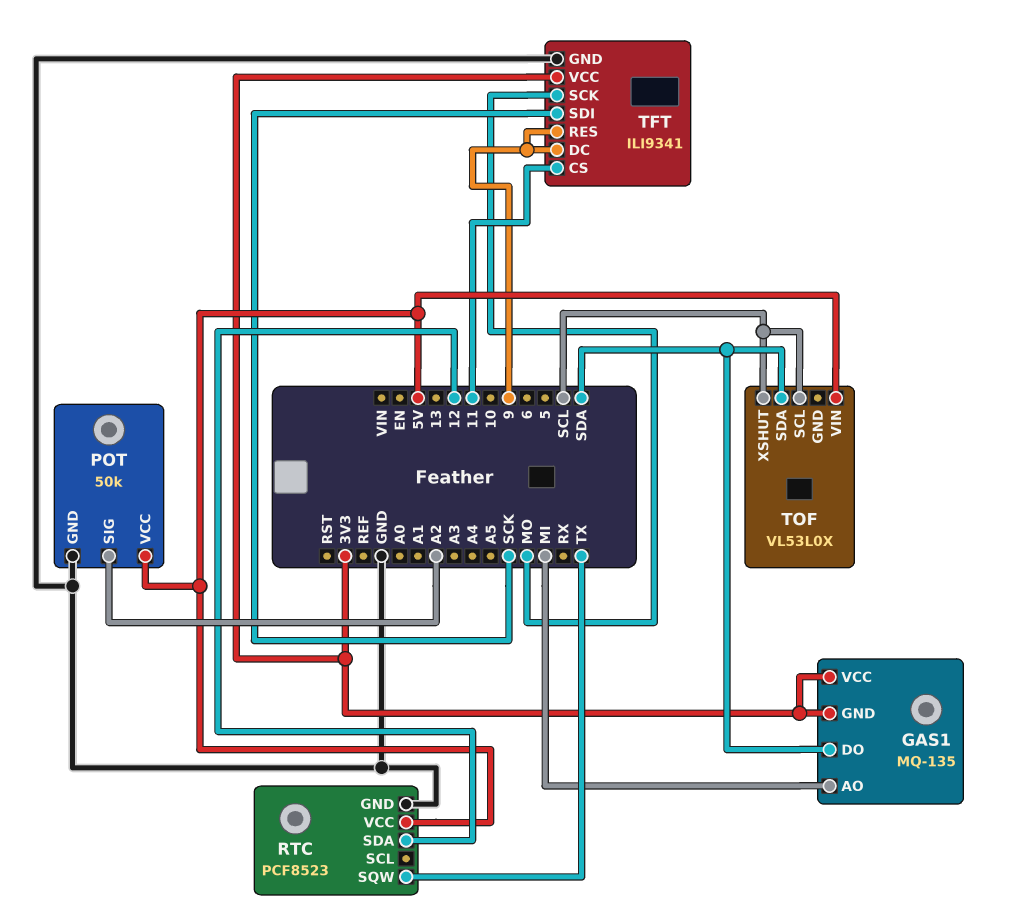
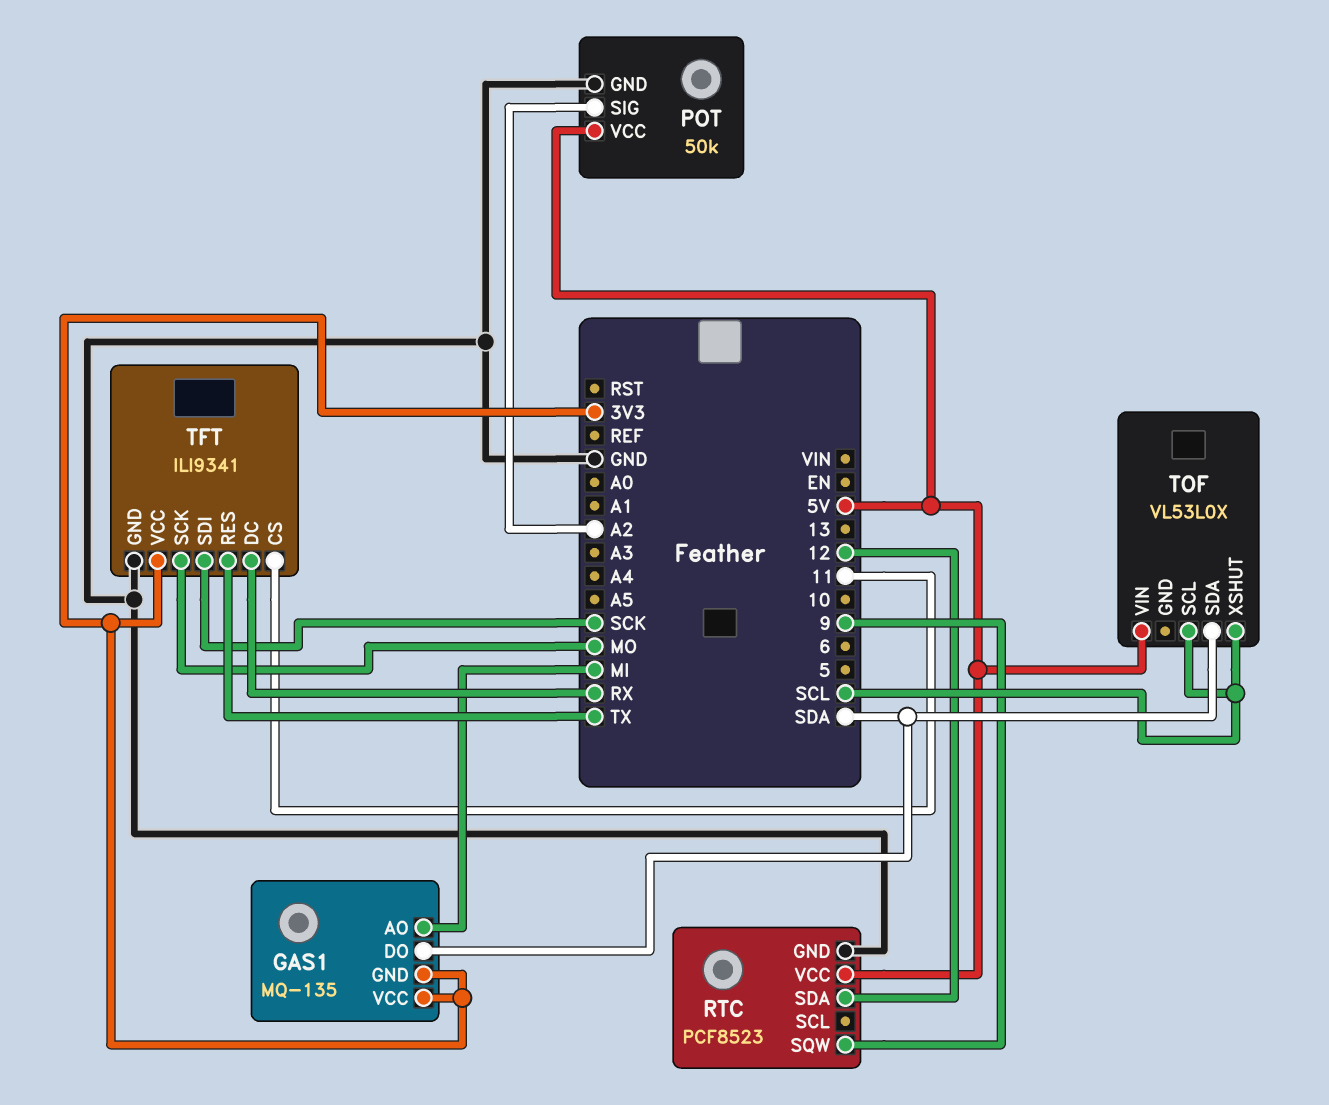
RTC pin SQW: TX -> 9
TFT pin DC: 9 -> RX
TFT pin RES: 9 -> TX

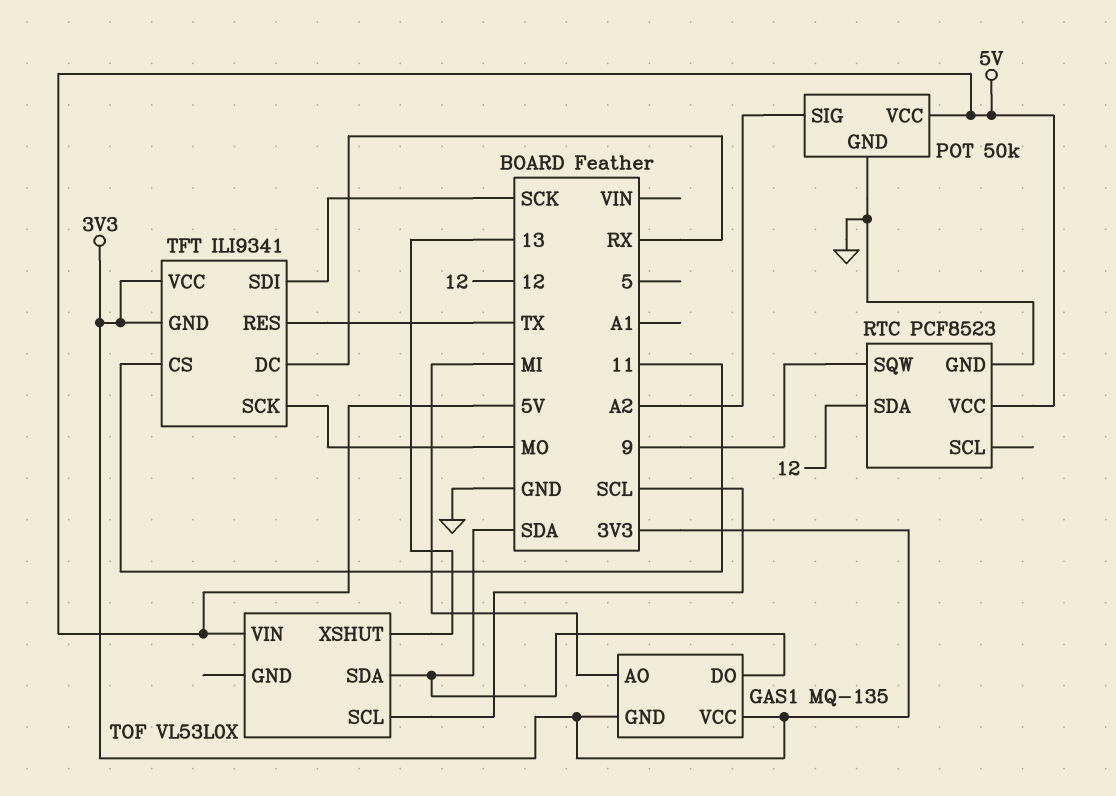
TFT pin GND: GND -> 3V3
TOF pin XSHUT: SCL -> 13

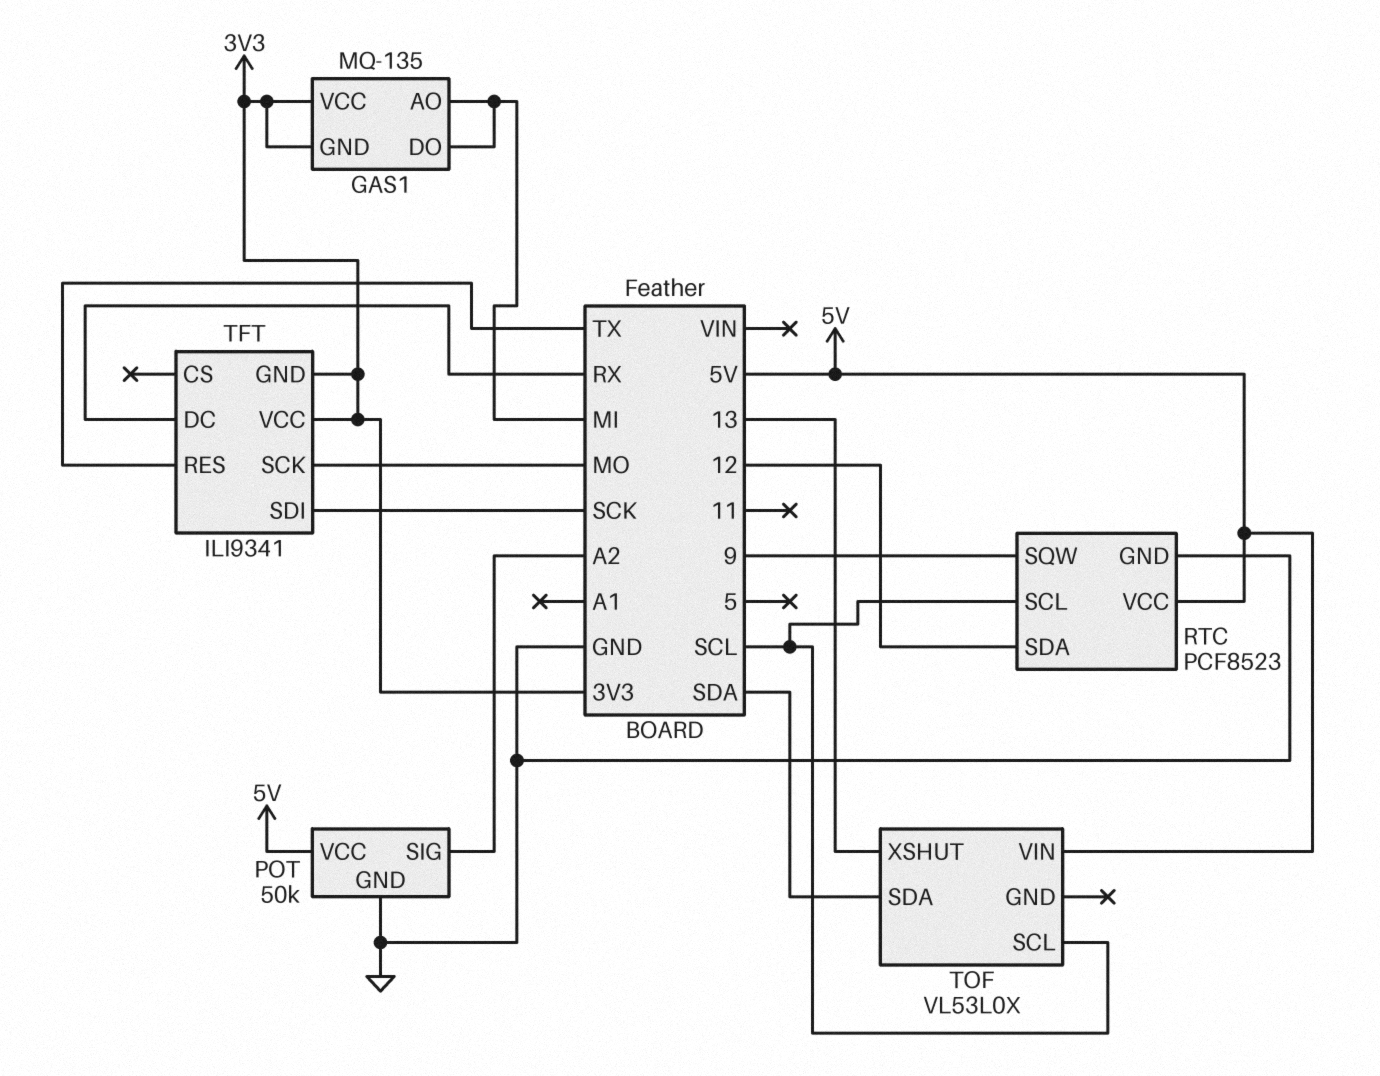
GAS1 pin DO: SDA -> MI
RTC pin SCL: none -> SCL
TFT pin CS: 11 -> none

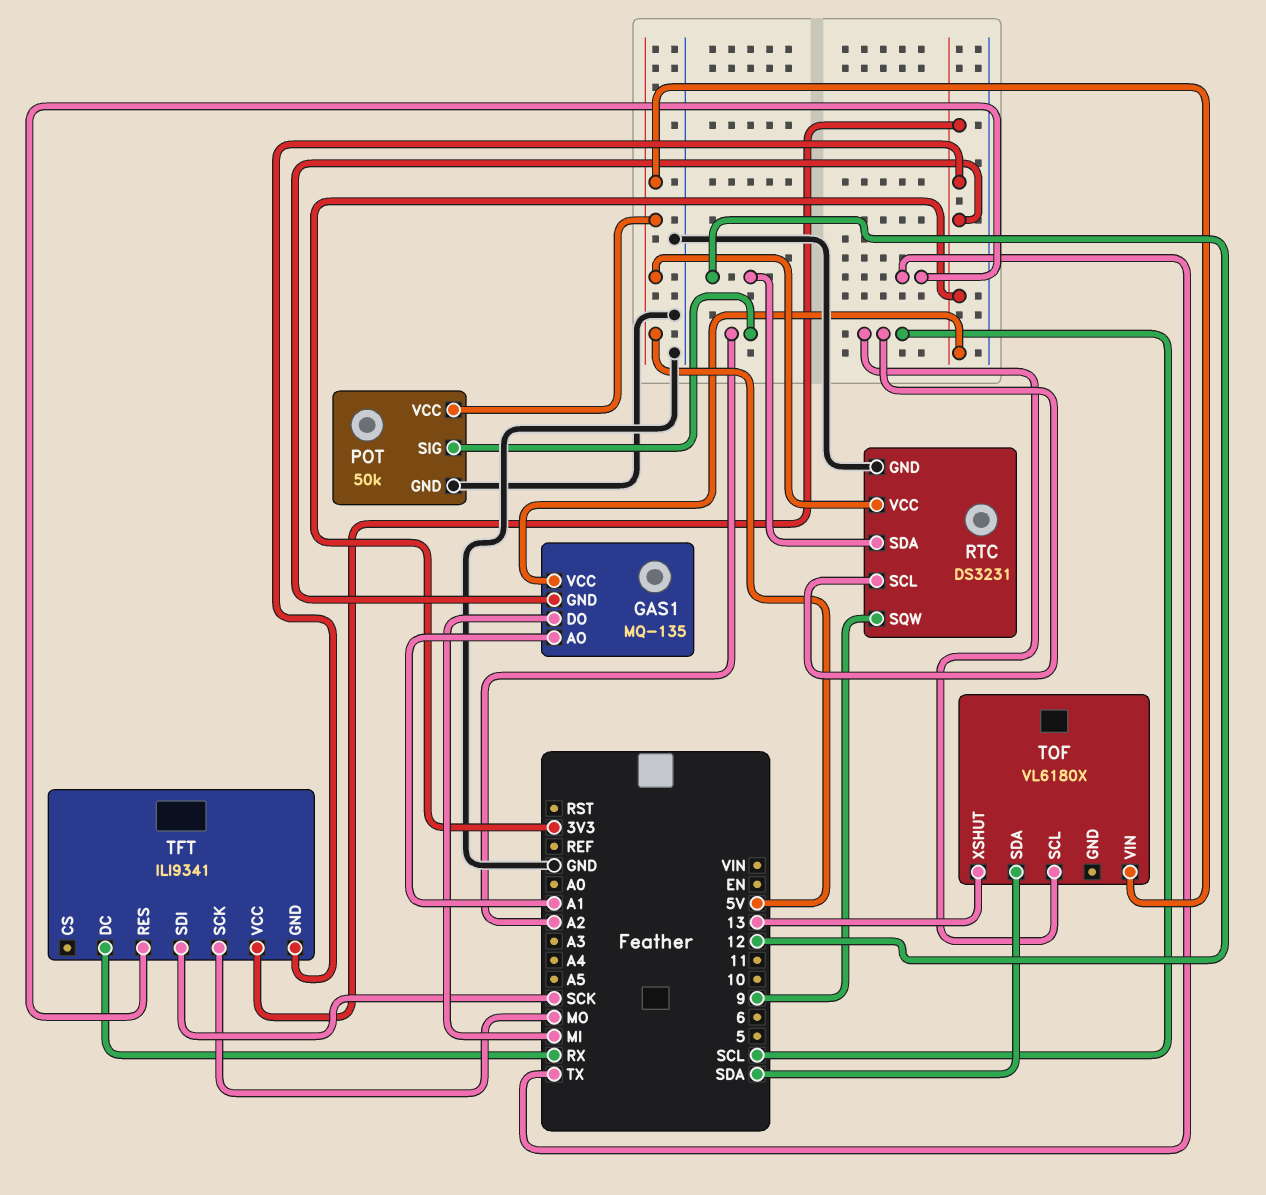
GAS1 pin AO: MI -> A1
RTC: PCF8523 -> DS3231
TOF: VL53L0X -> VL6180X

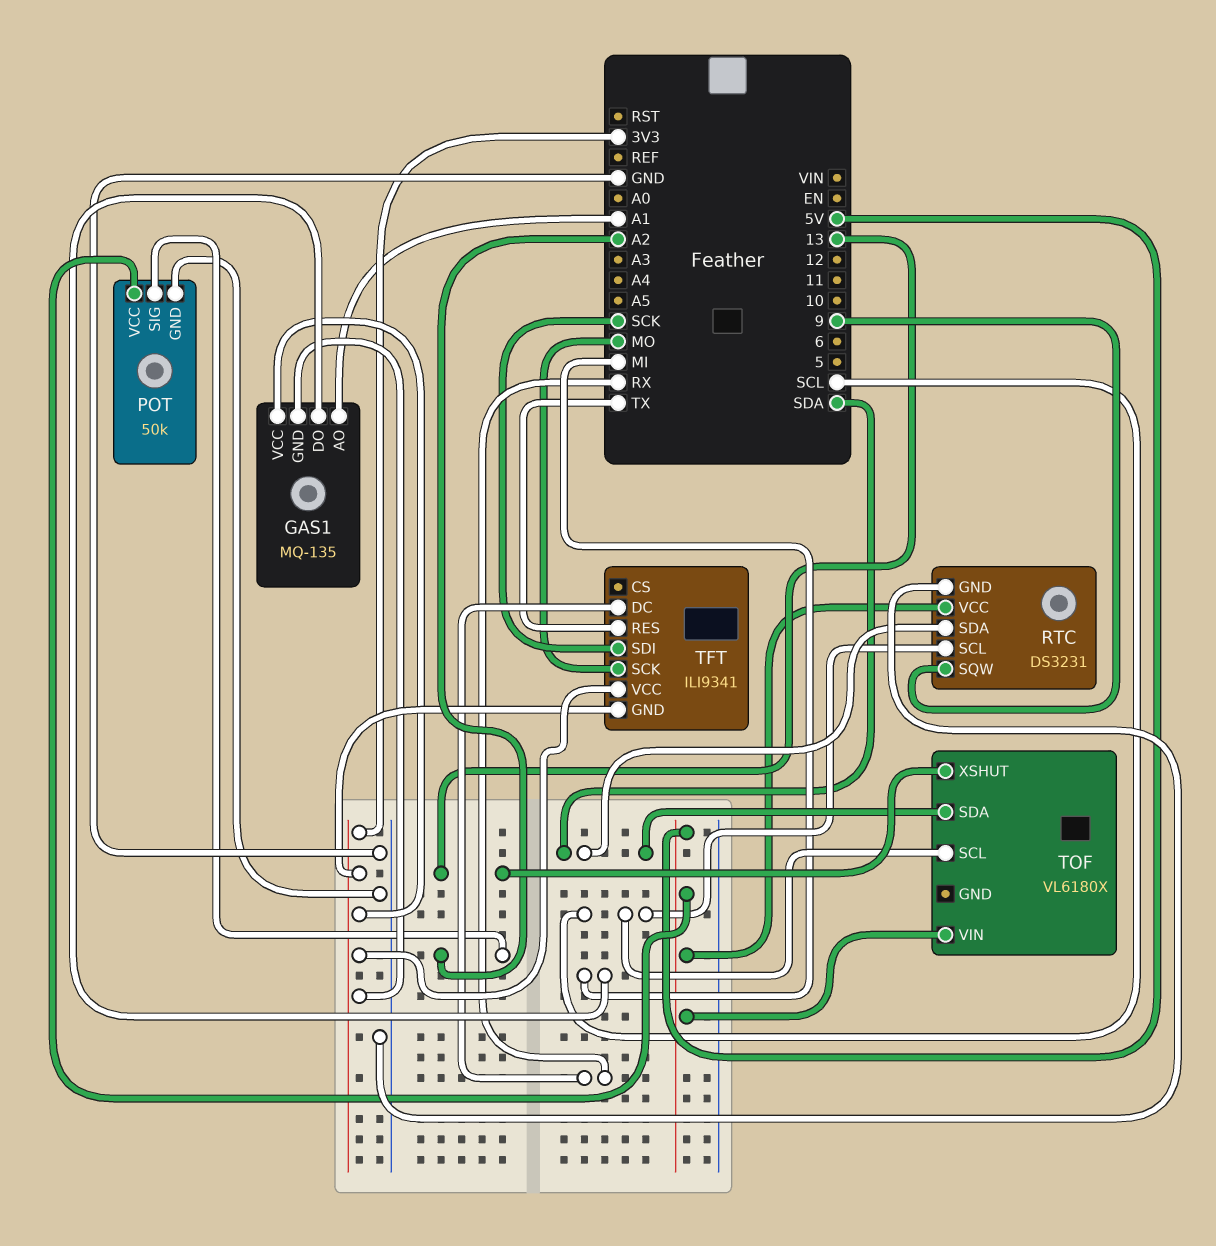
RTC pin SDA: 12 -> SDA

